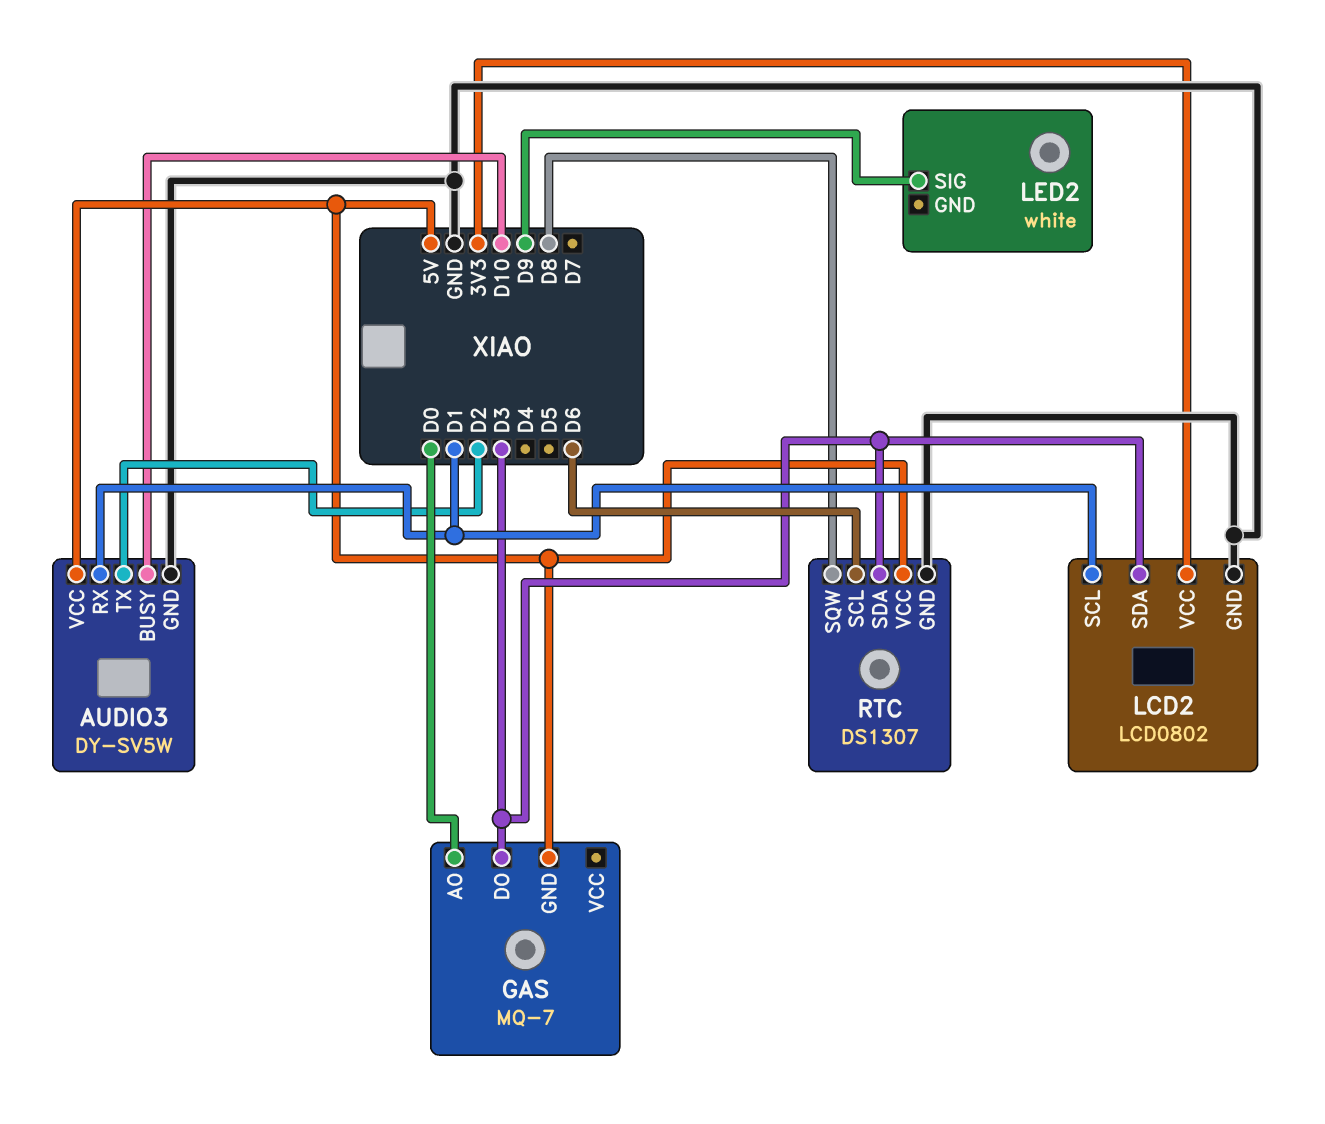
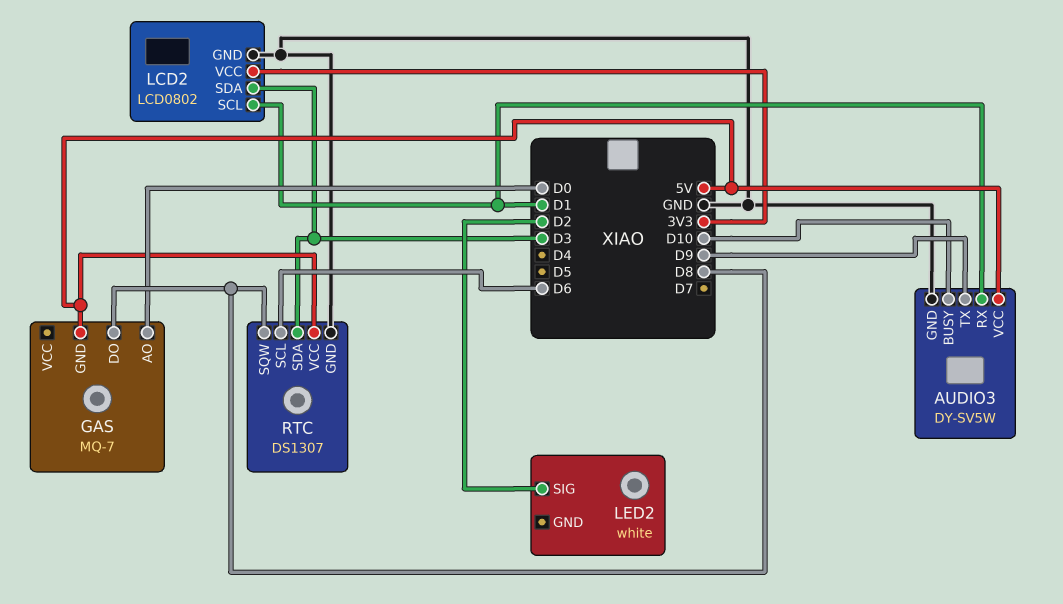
AUDIO3 pin TX: D2 -> D9
GAS pin DO: D3 -> D8
LED2 pin SIG: D9 -> D2

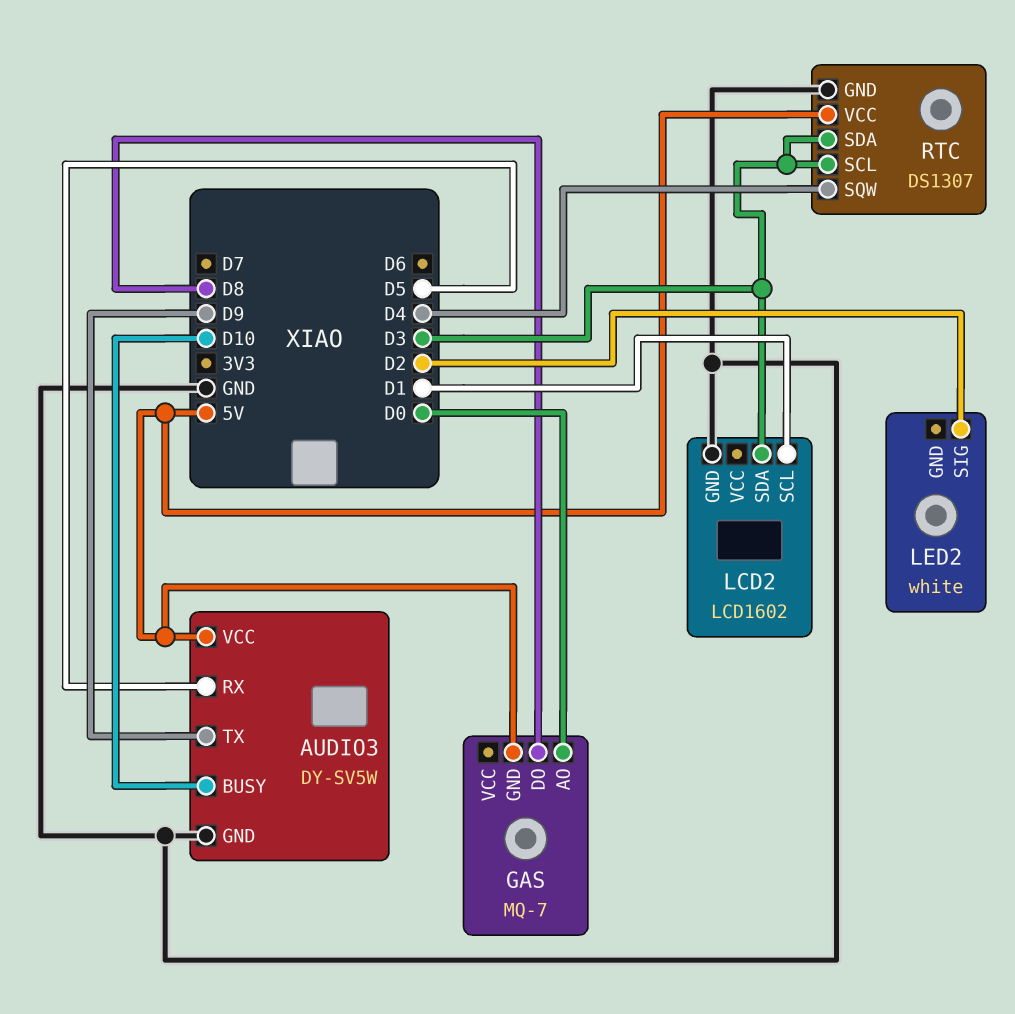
AUDIO3 pin RX: D1 -> D5
LCD2: LCD0802 -> LCD1602
LCD2 pin VCC: 3V3 -> none
RTC pin SCL: D6 -> D3
RTC pin SQW: D8 -> D4

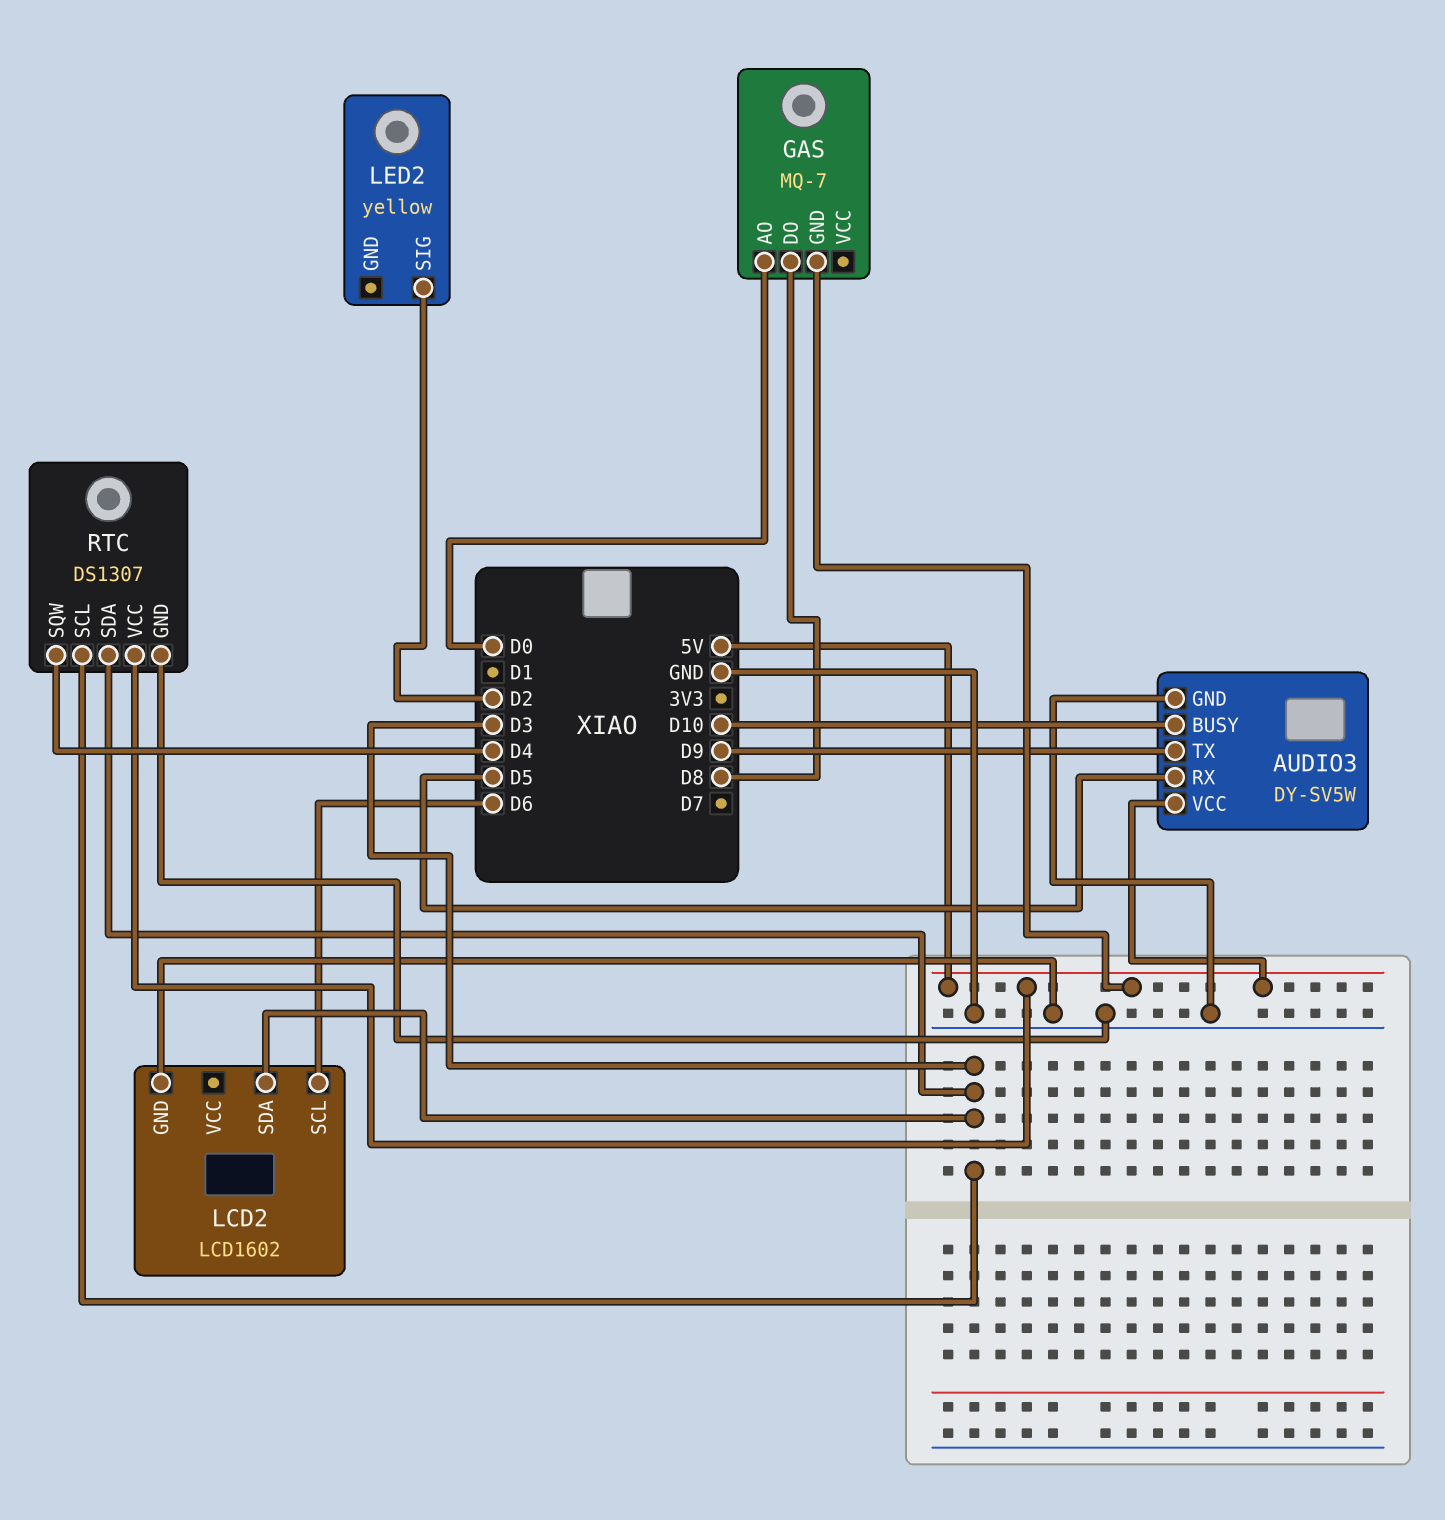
LCD2 pin SCL: D1 -> D6
LED2: white -> yellow

